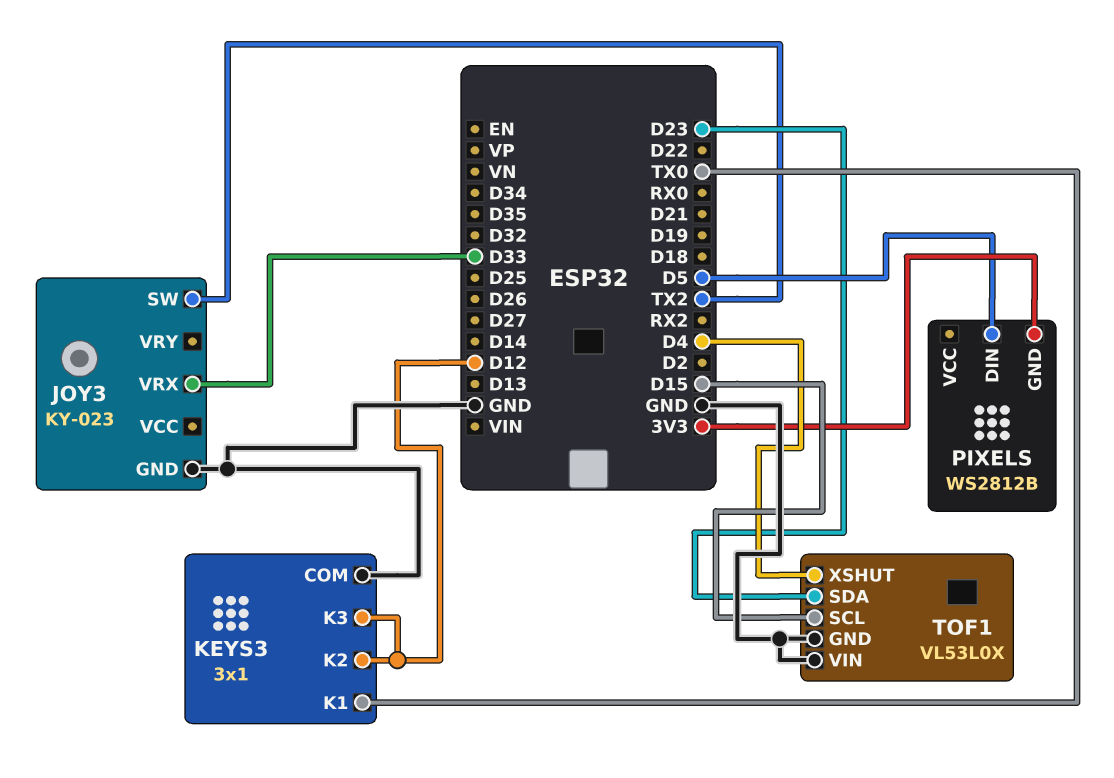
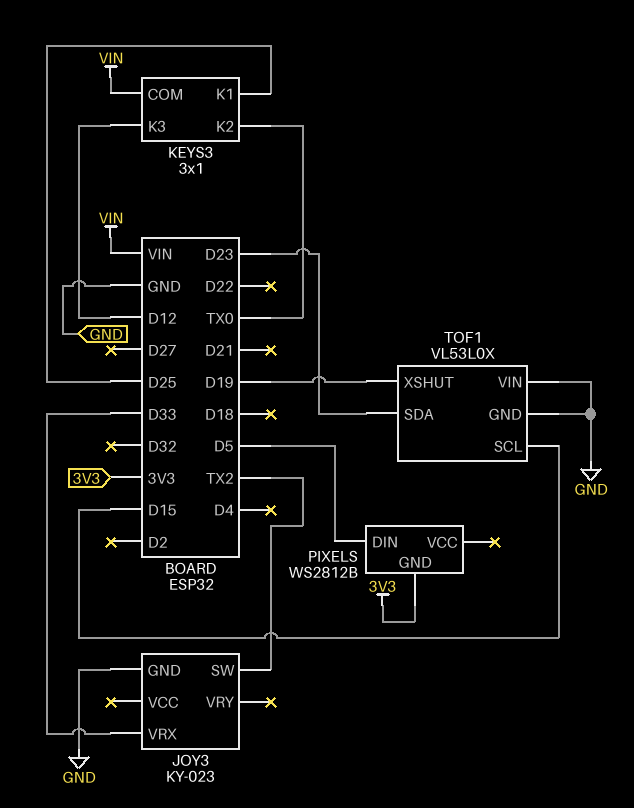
KEYS3 pin COM: GND -> VIN
KEYS3 pin K1: TX0 -> D25
KEYS3 pin K2: D12 -> TX0
TOF1 pin XSHUT: D4 -> D19

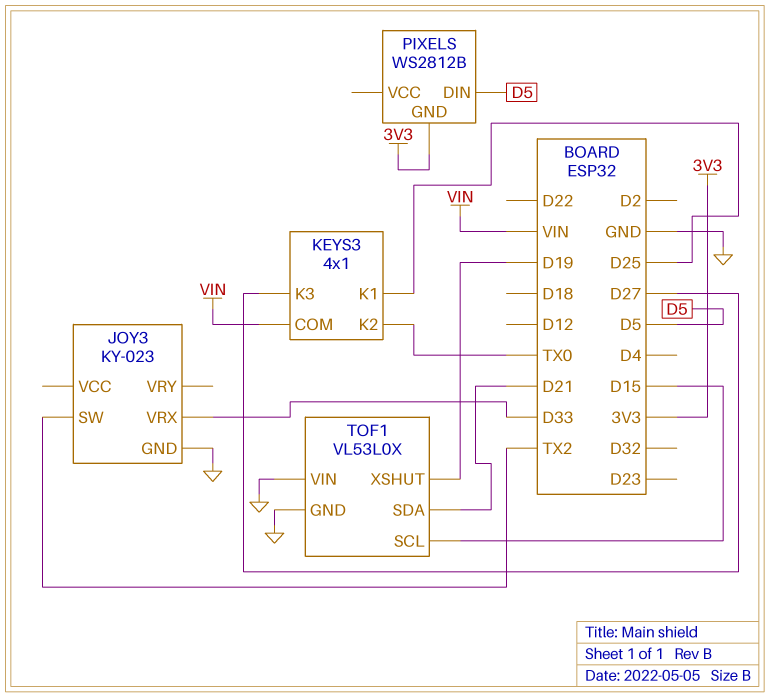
KEYS3: 3x1 -> 4x1
KEYS3 pin K3: D12 -> D27
TOF1 pin SDA: D23 -> D21

